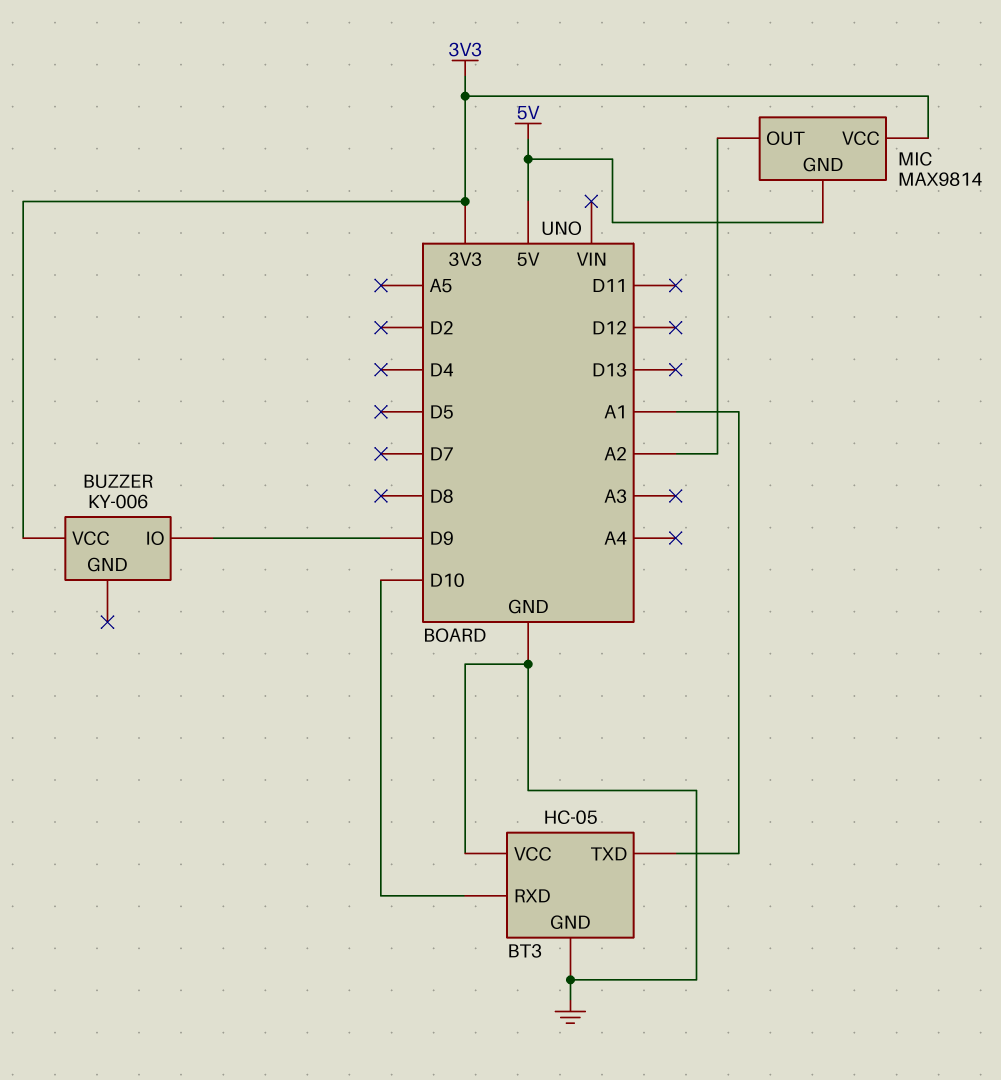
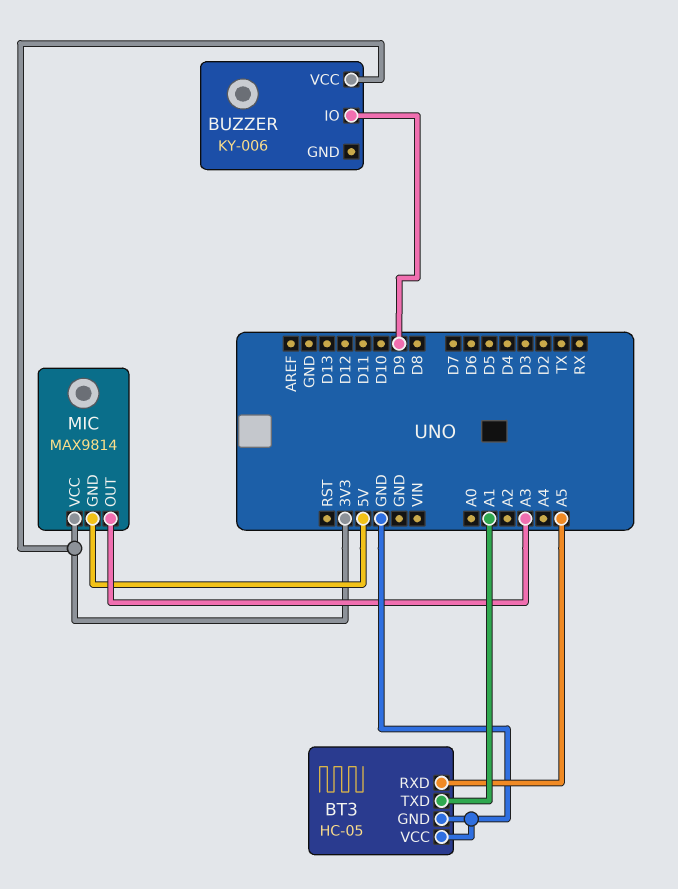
BT3 pin RXD: D10 -> A5
MIC pin OUT: A2 -> A3

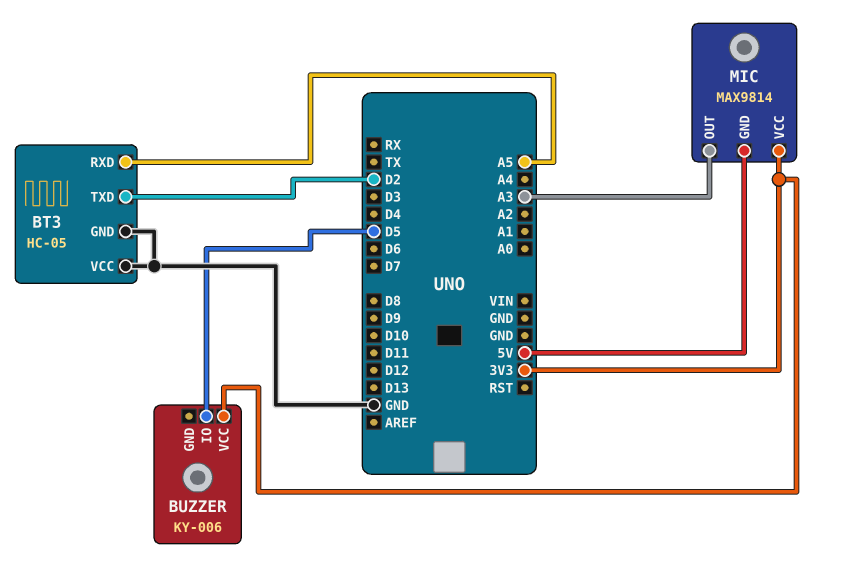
BT3 pin TXD: A1 -> D2
BUZZER pin IO: D9 -> D5

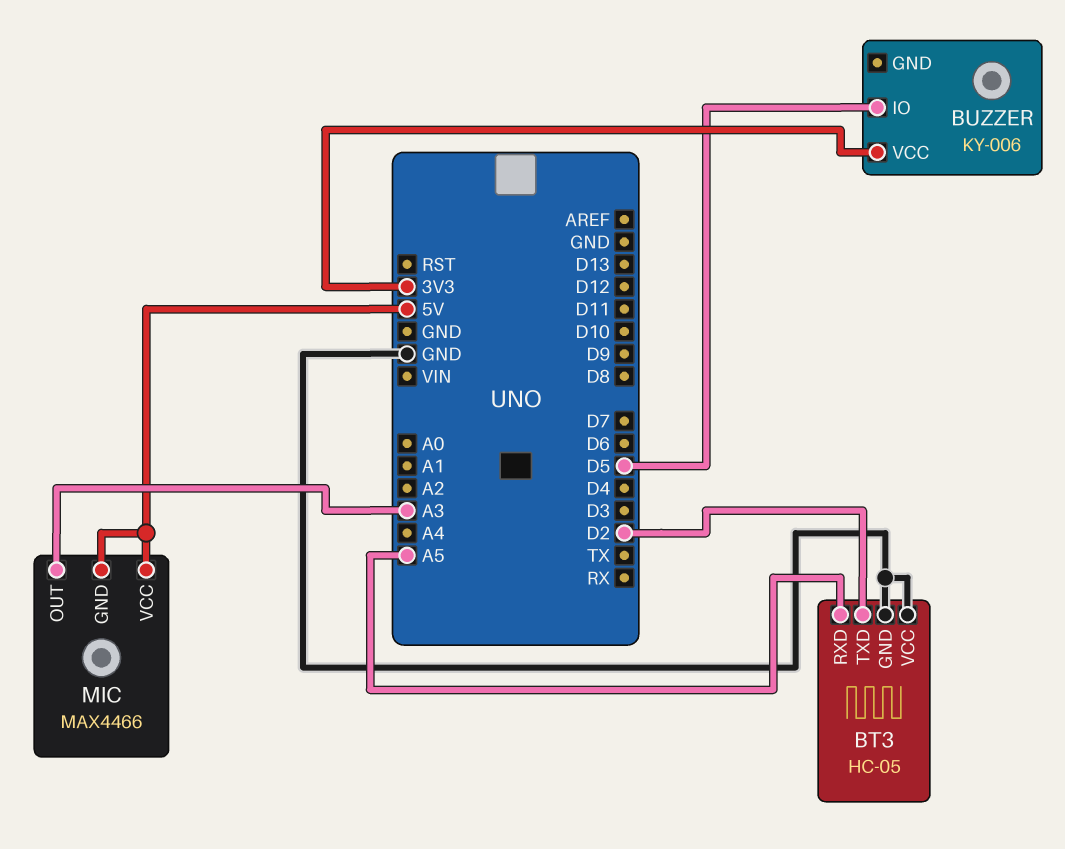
MIC: MAX9814 -> MAX4466
MIC pin VCC: 3V3 -> 5V

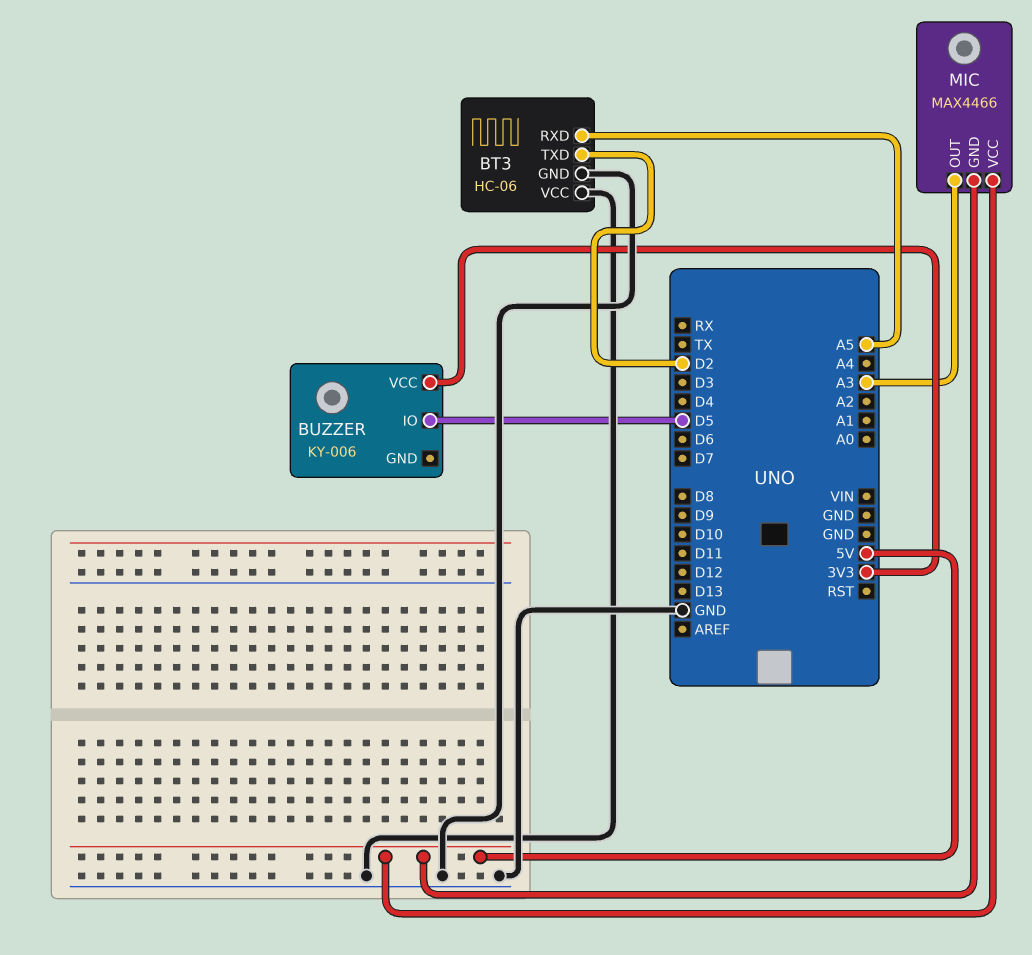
BT3: HC-05 -> HC-06

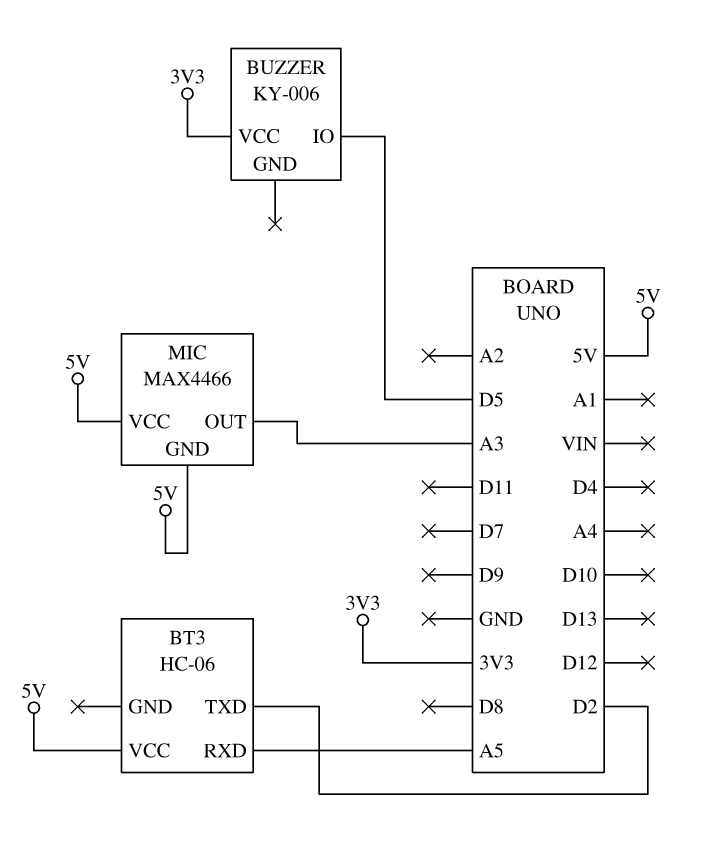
BT3 pin GND: GND -> none
BT3 pin VCC: GND -> 5V

